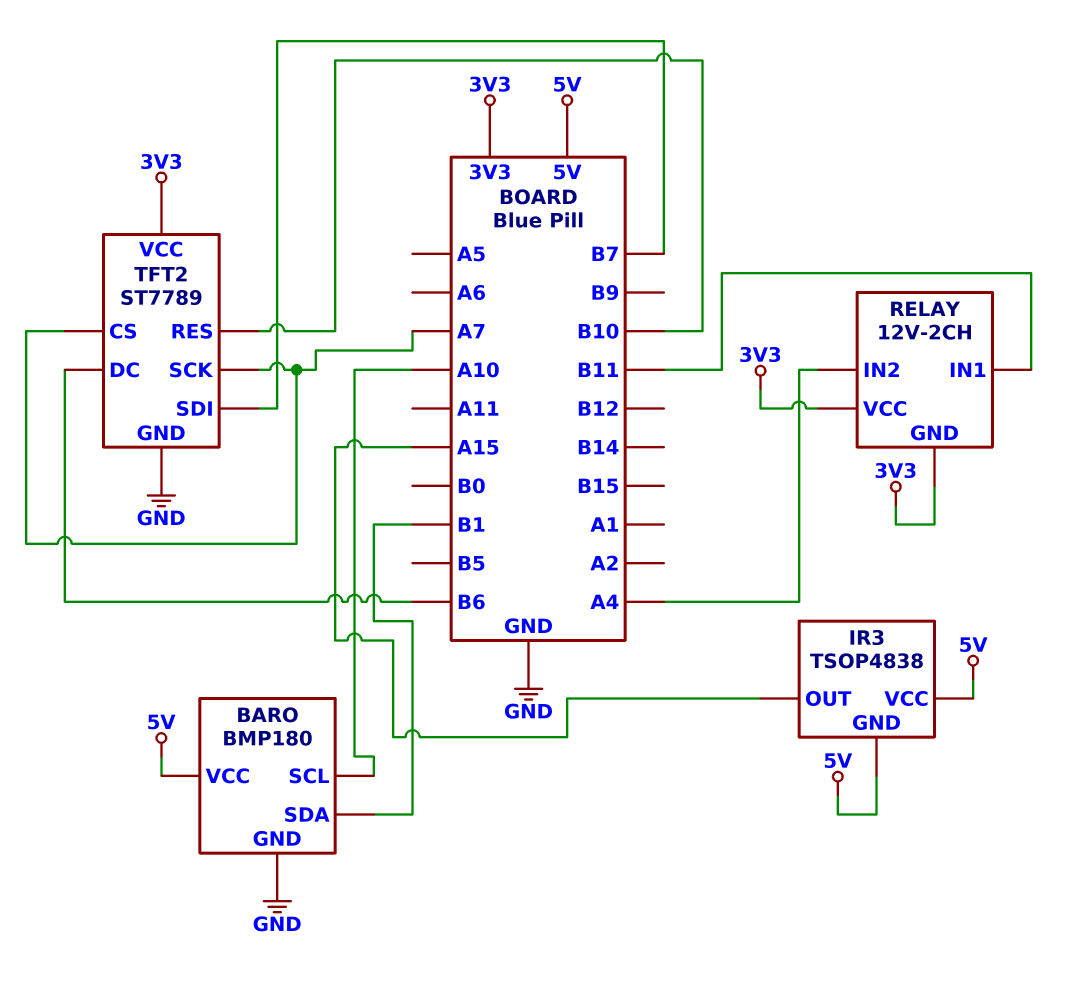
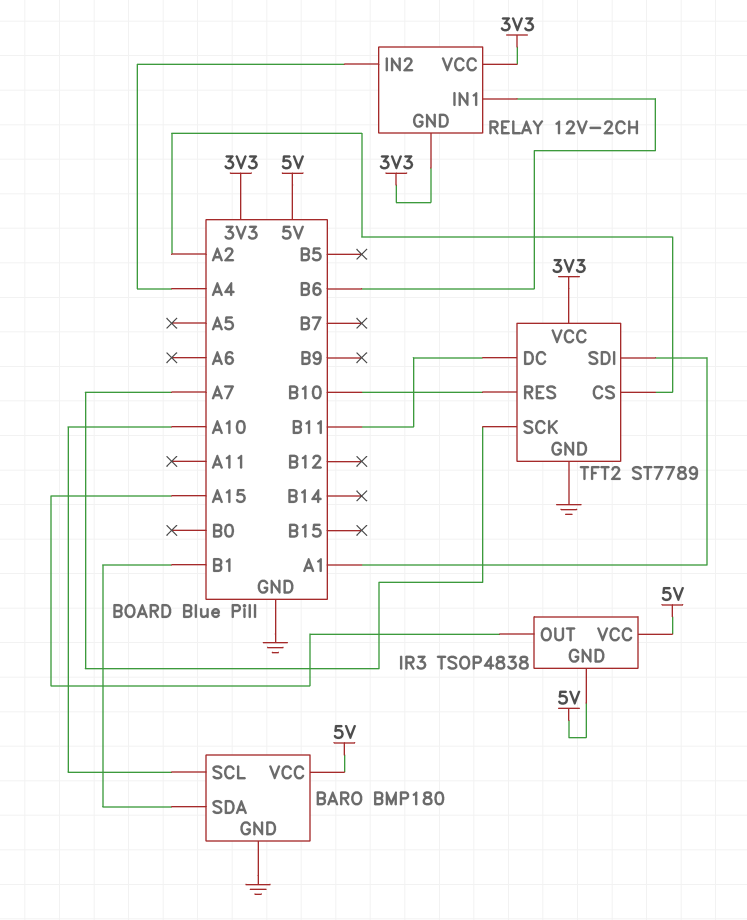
RELAY pin IN1: B11 -> B6
TFT2 pin CS: A7 -> A2
TFT2 pin DC: B6 -> B11
TFT2 pin SDI: B7 -> A1

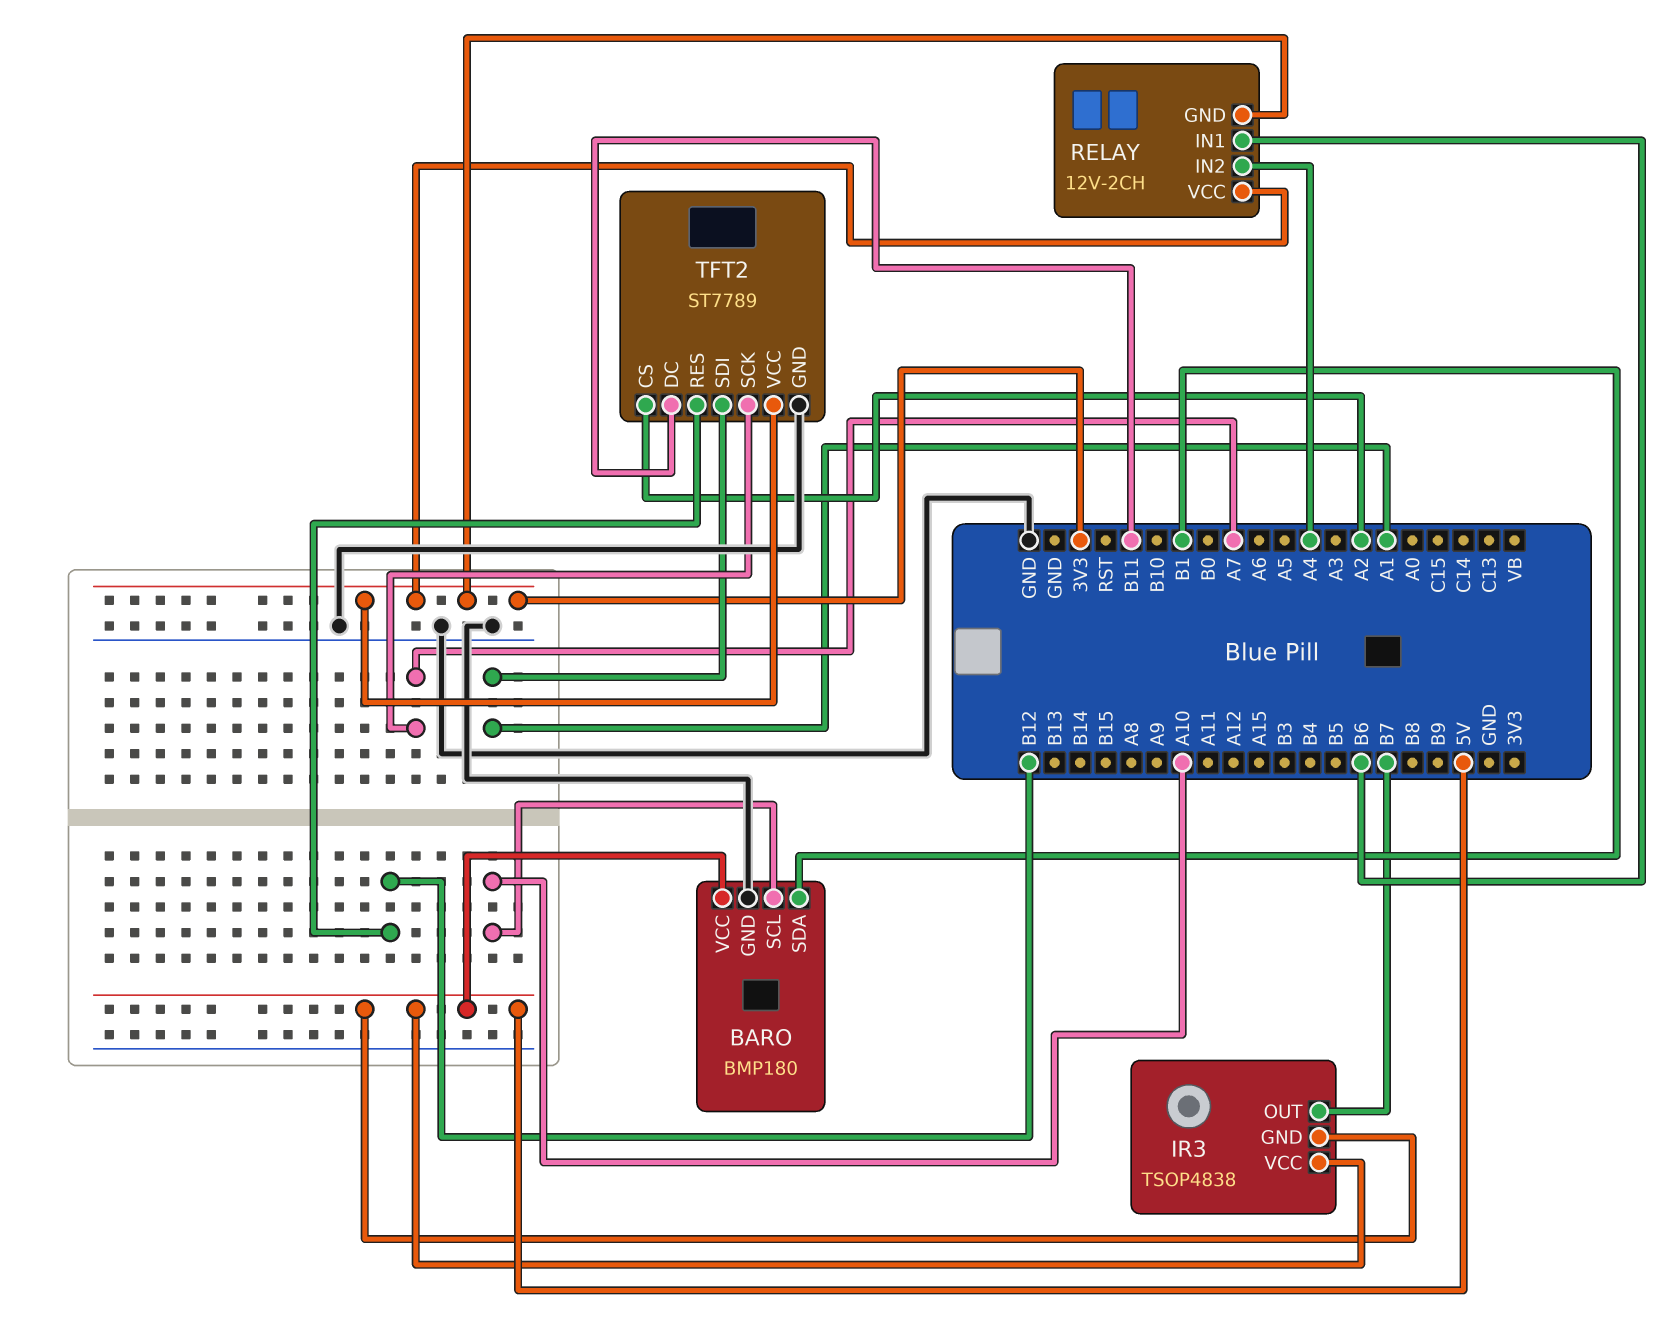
IR3 pin OUT: A15 -> B7
TFT2 pin RES: B10 -> B12

